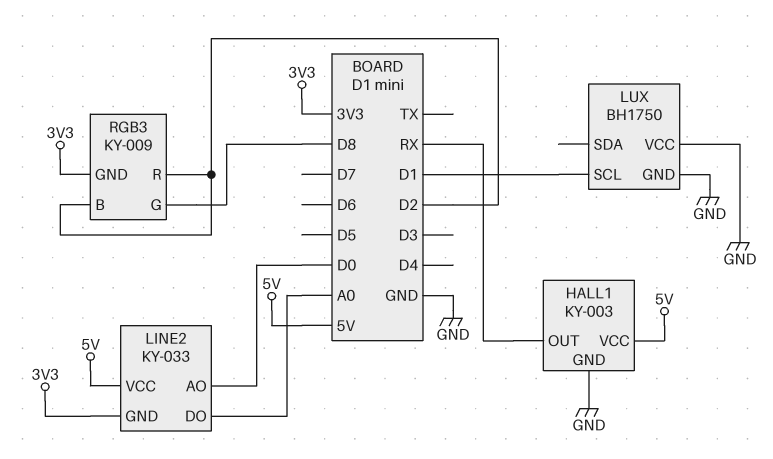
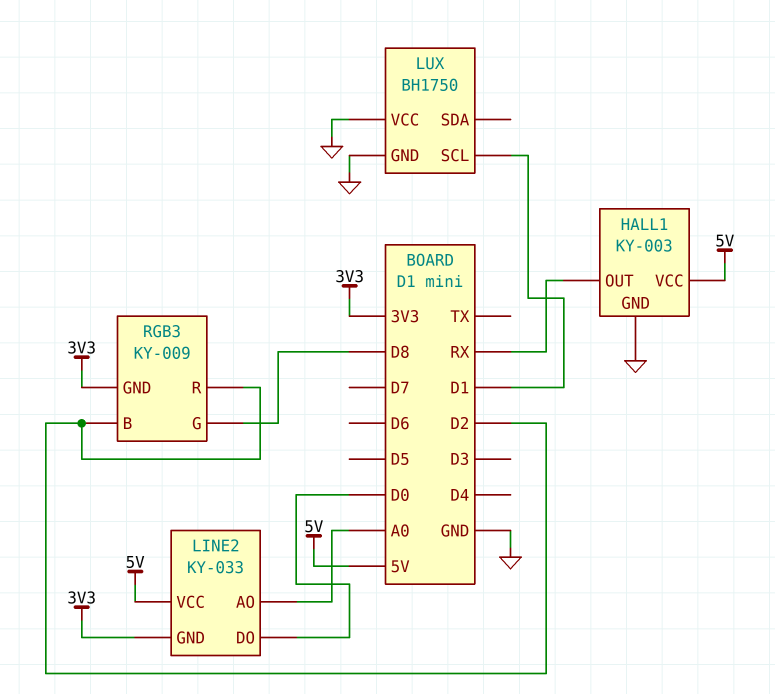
LINE2 pin AO: D0 -> A0
LINE2 pin DO: A0 -> D0

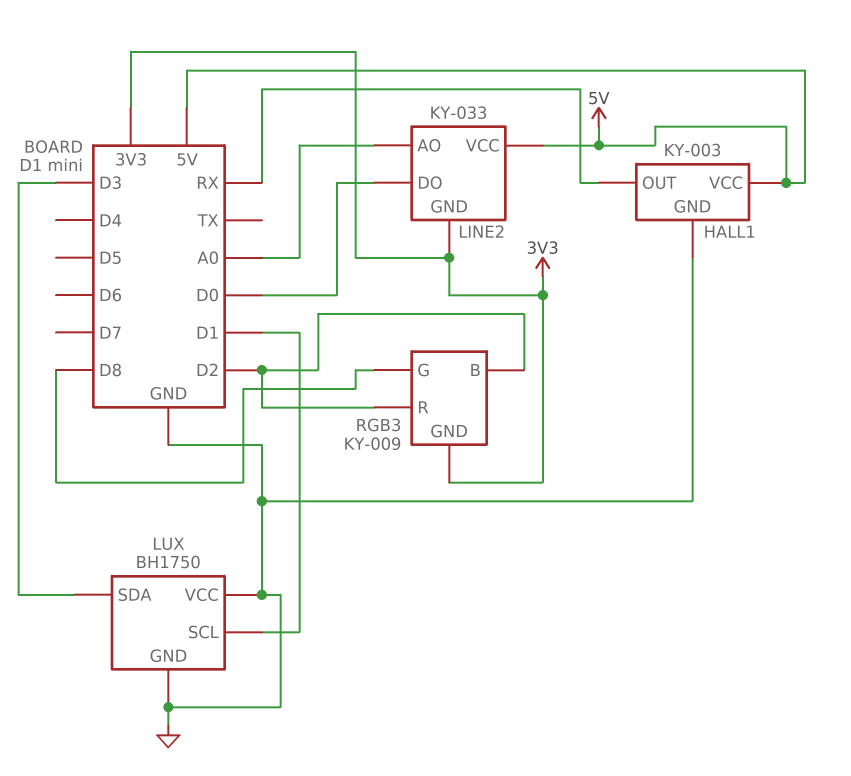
LUX pin SDA: none -> D3

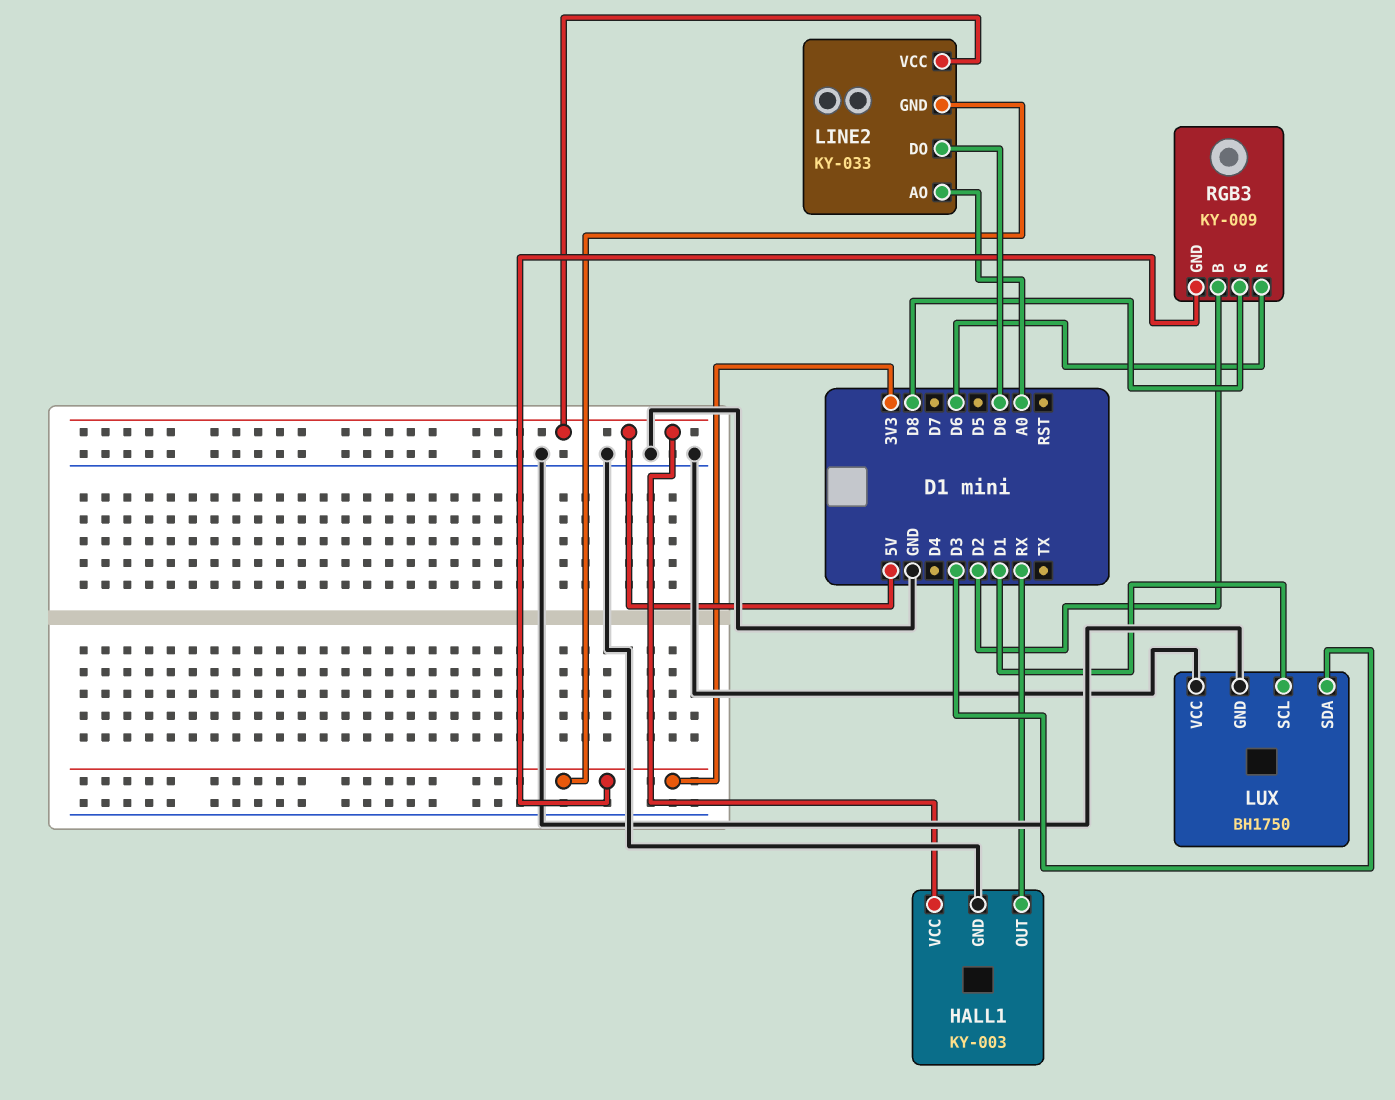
RGB3 pin R: D2 -> D6

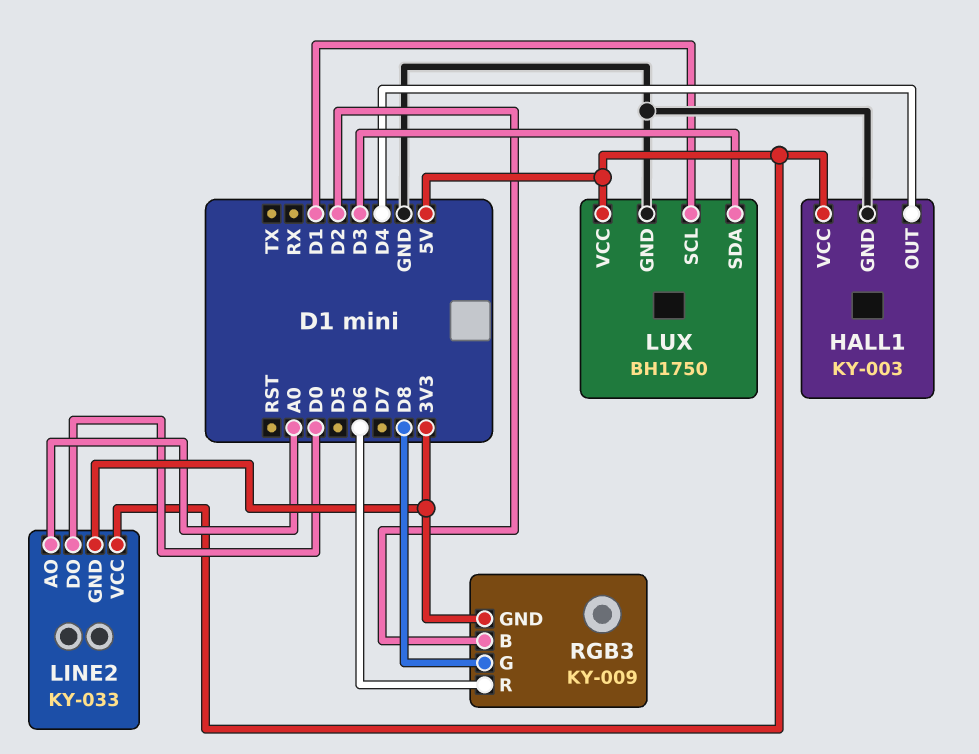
HALL1 pin OUT: RX -> D4
LUX pin VCC: GND -> 5V

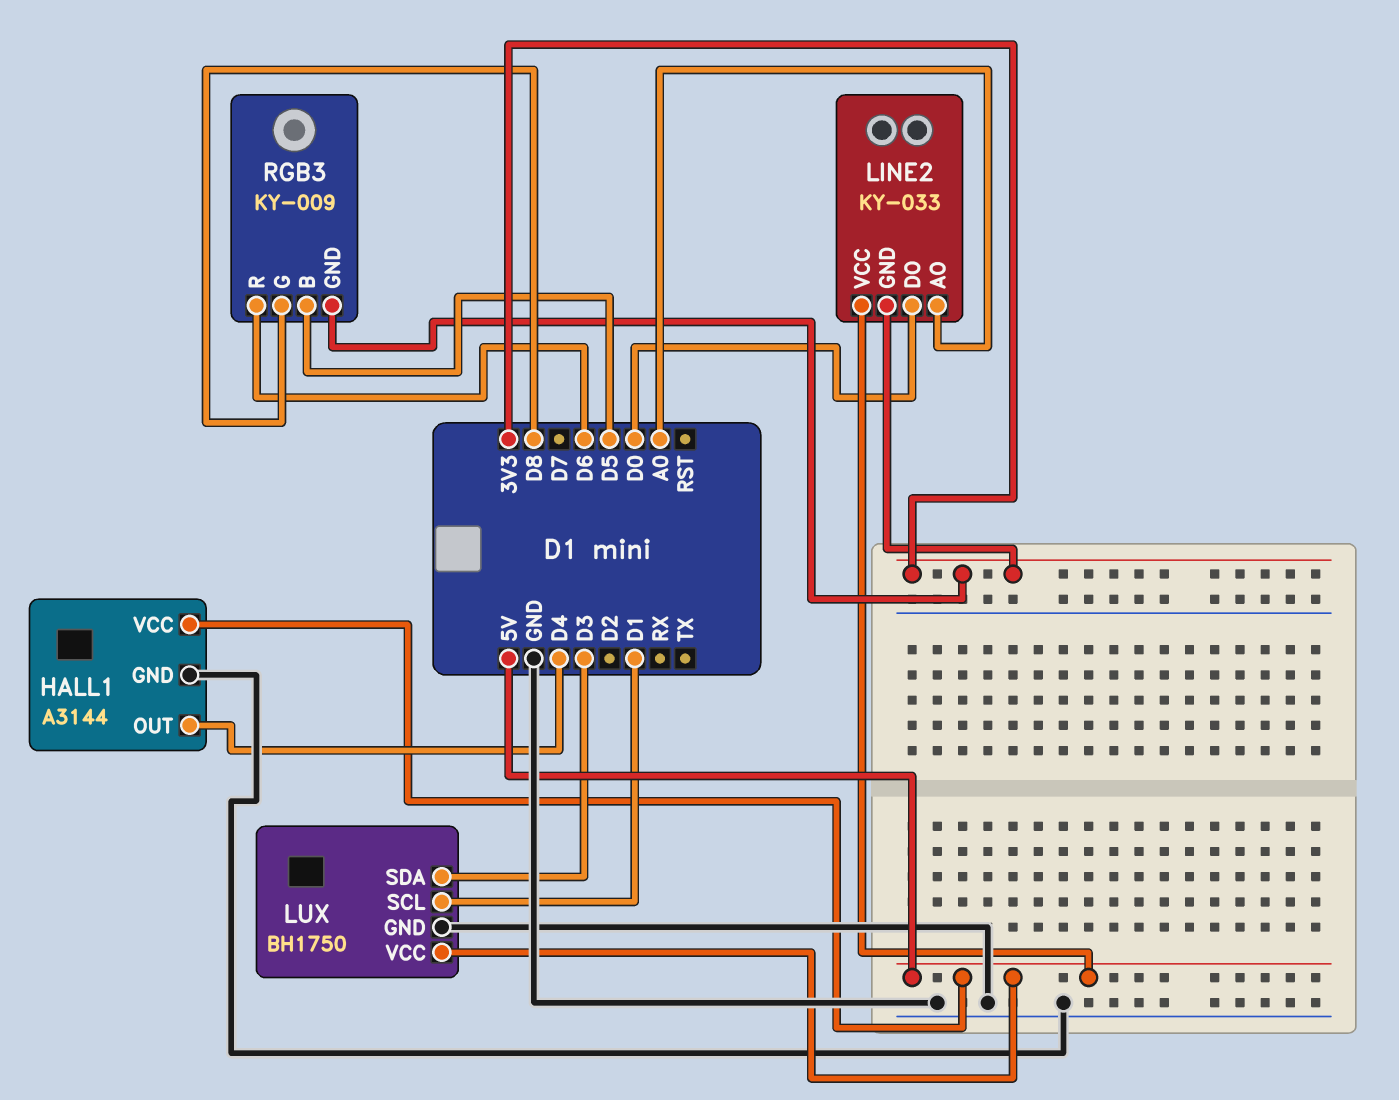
HALL1: KY-003 -> A3144
RGB3 pin B: D2 -> D5

